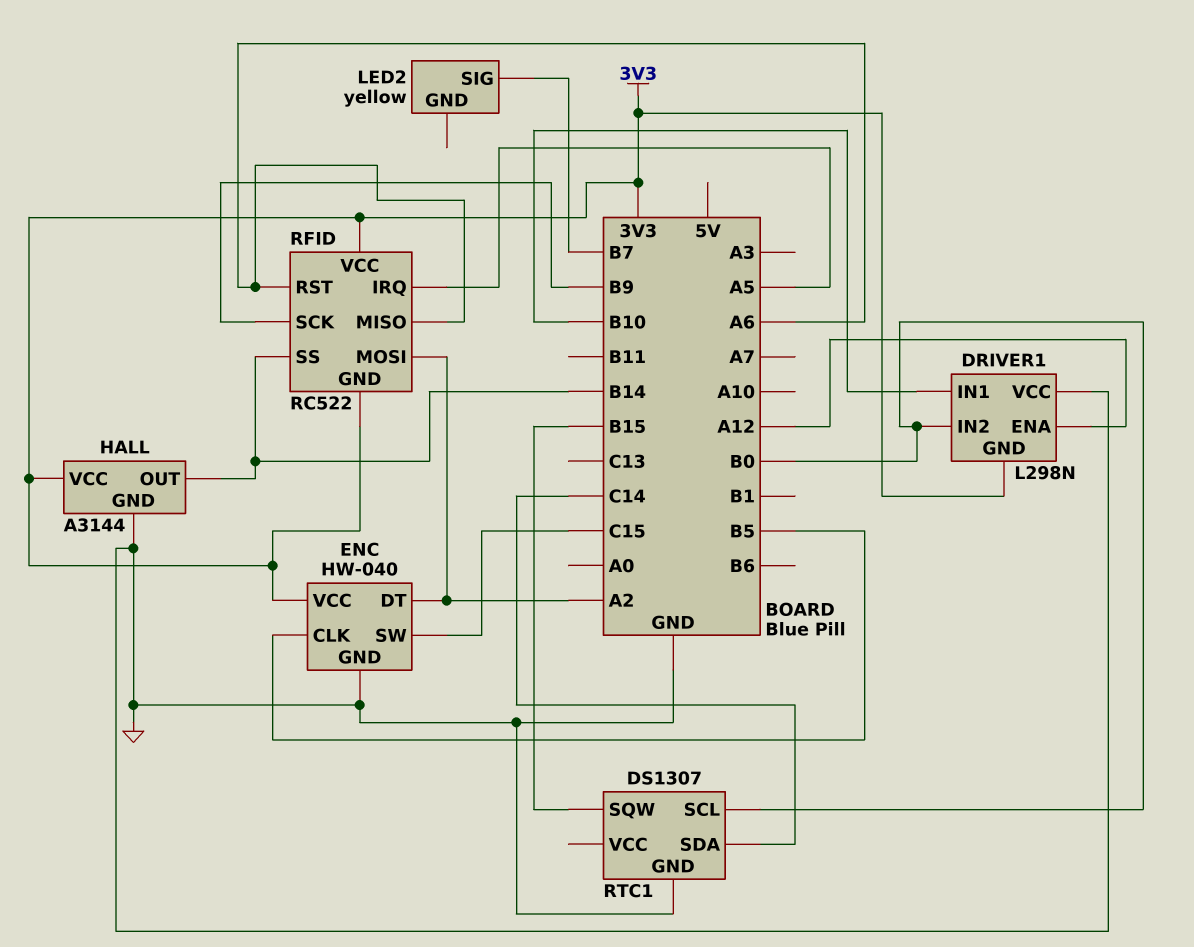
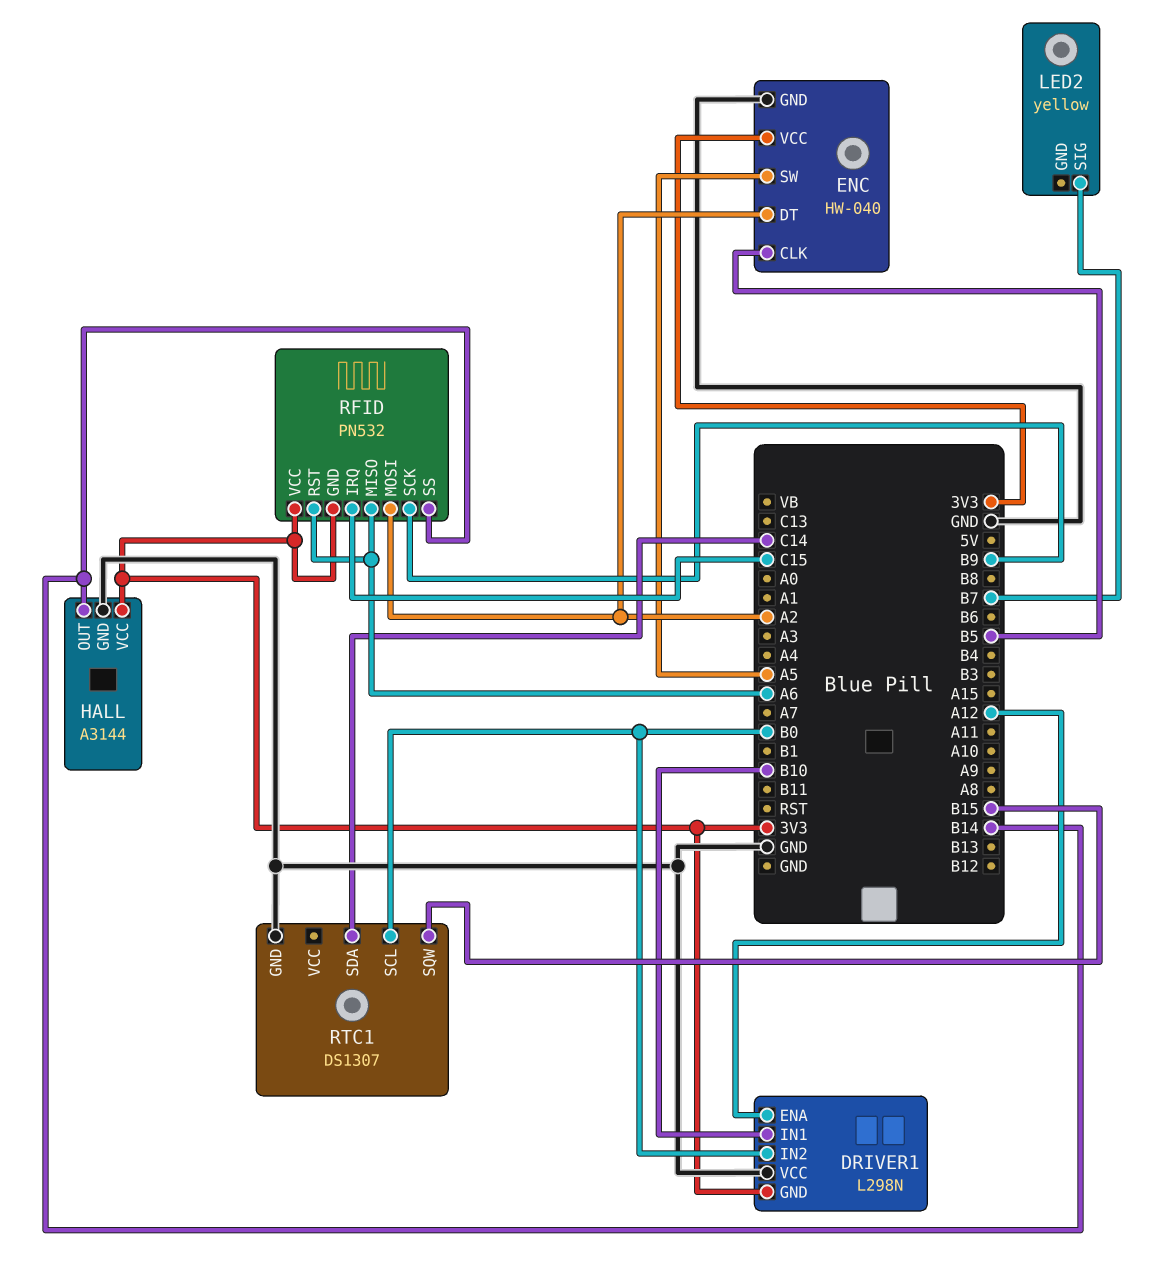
ENC pin SW: C15 -> A5
RFID: RC522 -> PN532
RFID pin IRQ: A5 -> C15

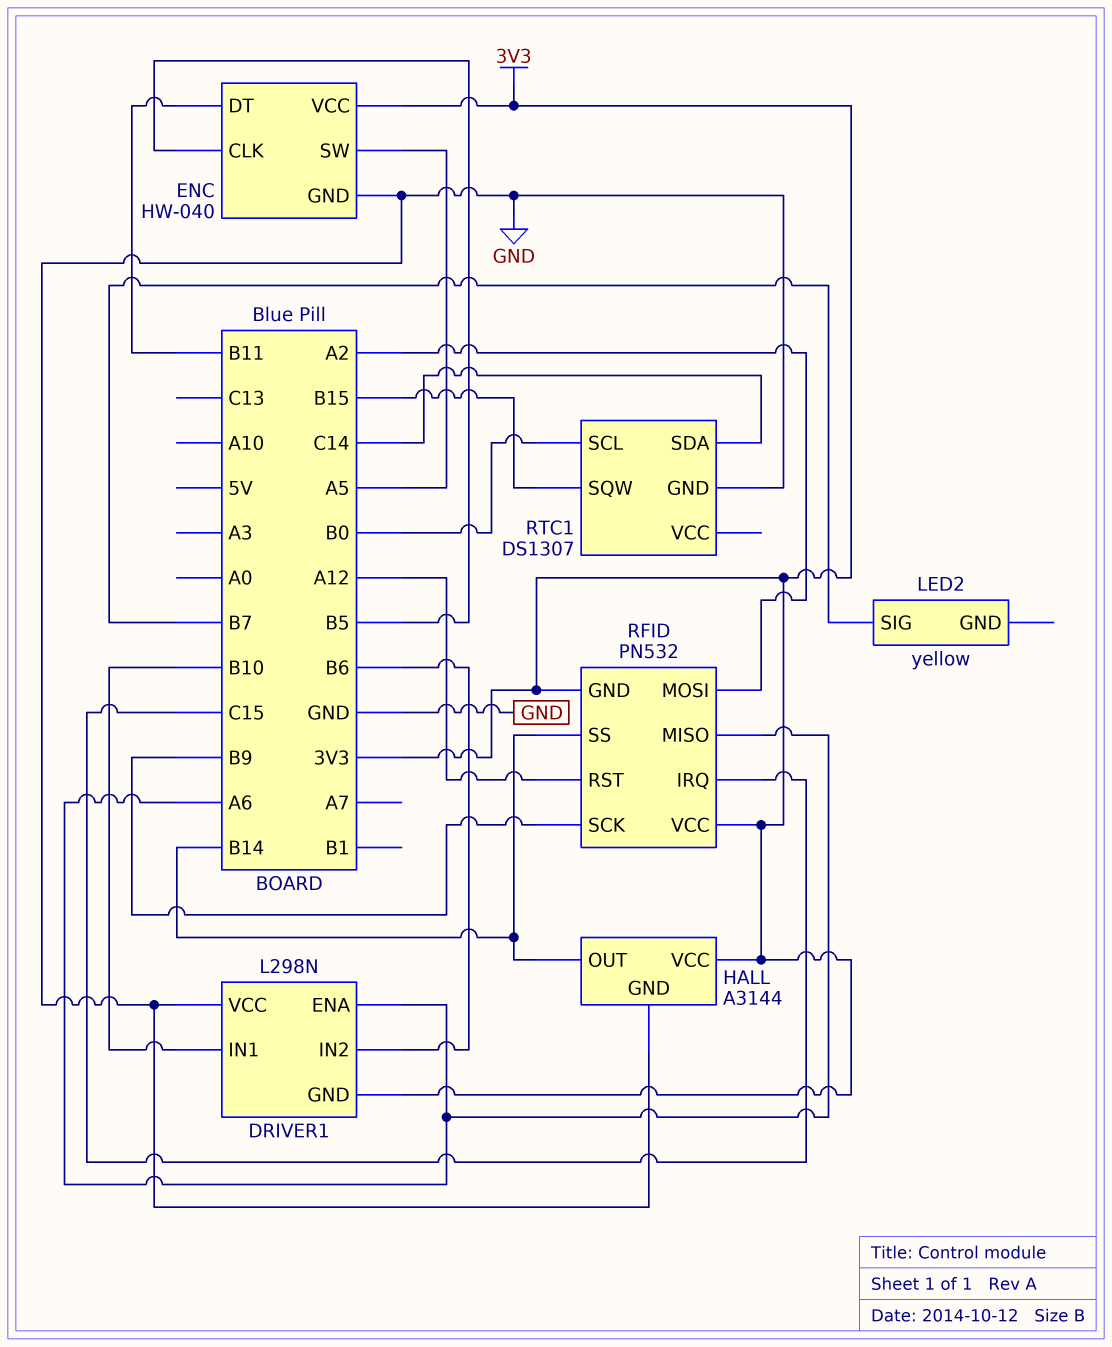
DRIVER1 pin ENA: A12 -> A6
DRIVER1 pin IN2: B0 -> B6
ENC pin DT: A2 -> B11
RFID pin RST: A6 -> A12

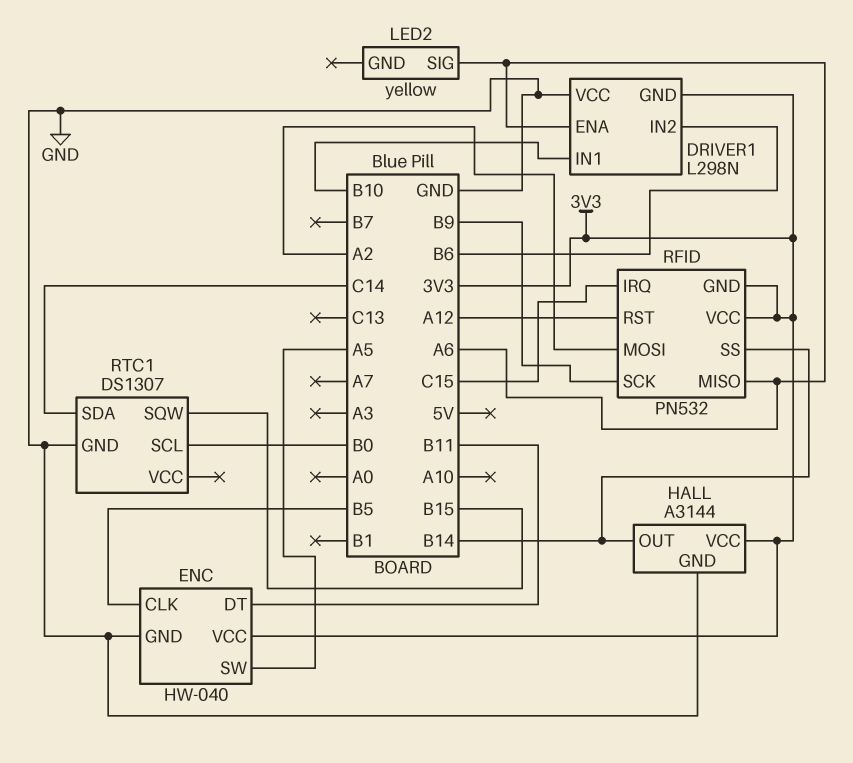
LED2 pin SIG: B7 -> A6

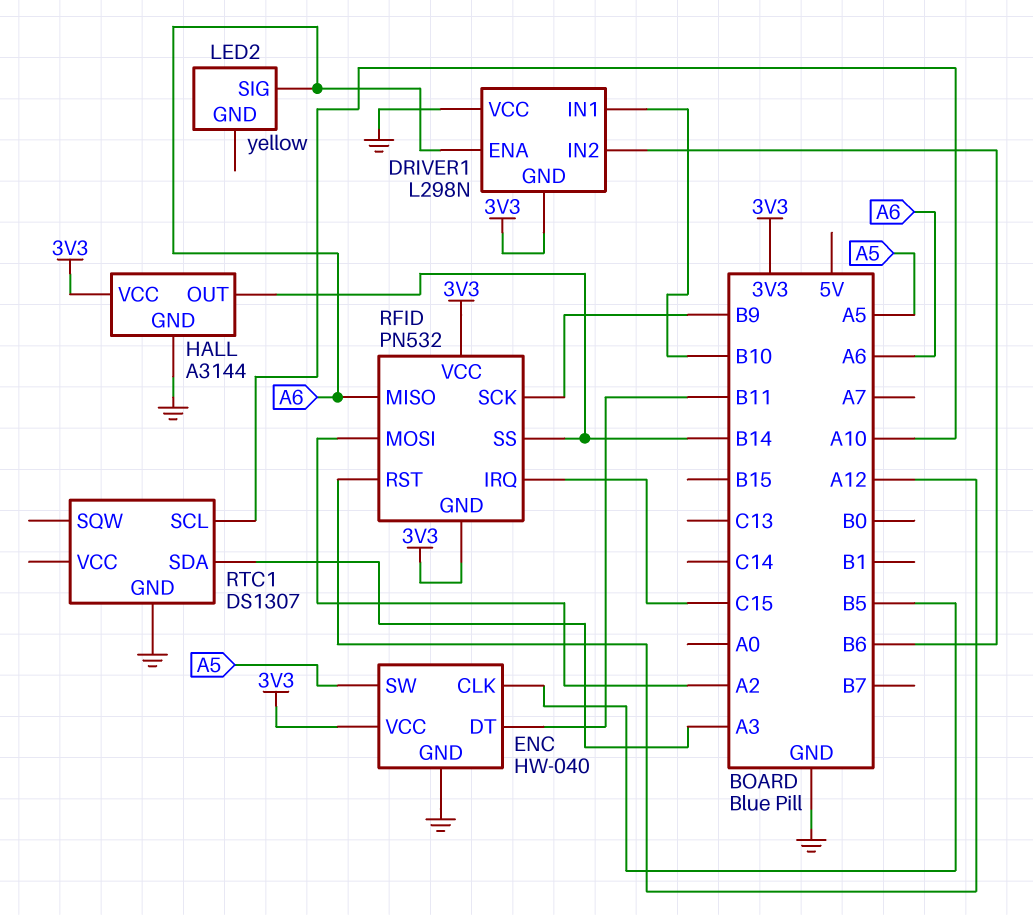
RTC1 pin SCL: B0 -> A10
RTC1 pin SDA: C14 -> A3
RTC1 pin SQW: B15 -> none

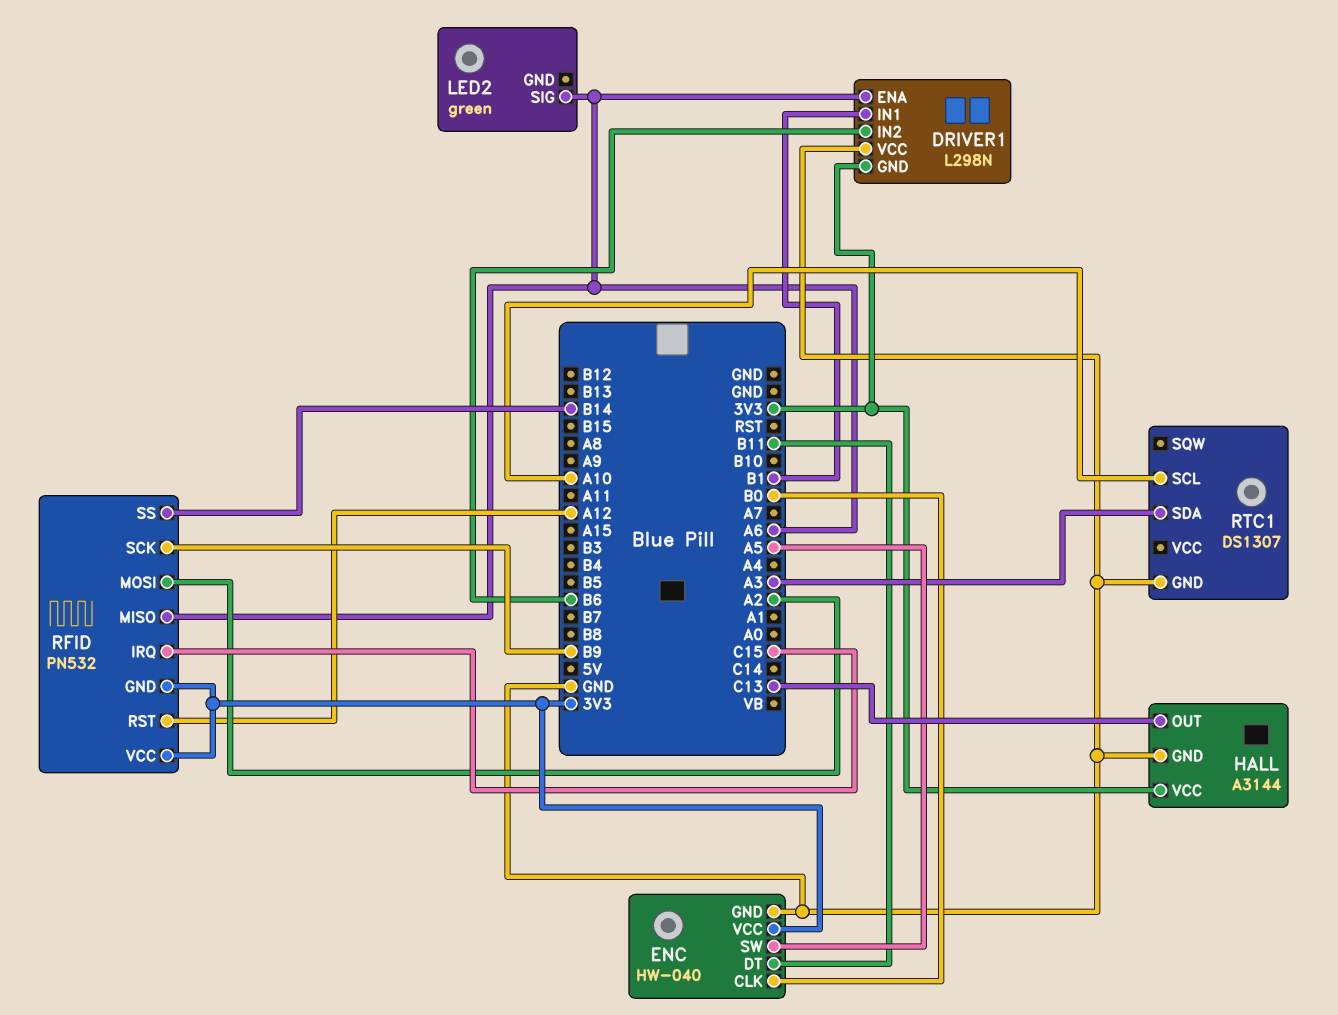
DRIVER1 pin IN1: B10 -> B1
ENC pin CLK: B5 -> B0
HALL pin OUT: B14 -> C13
LED2: yellow -> green

